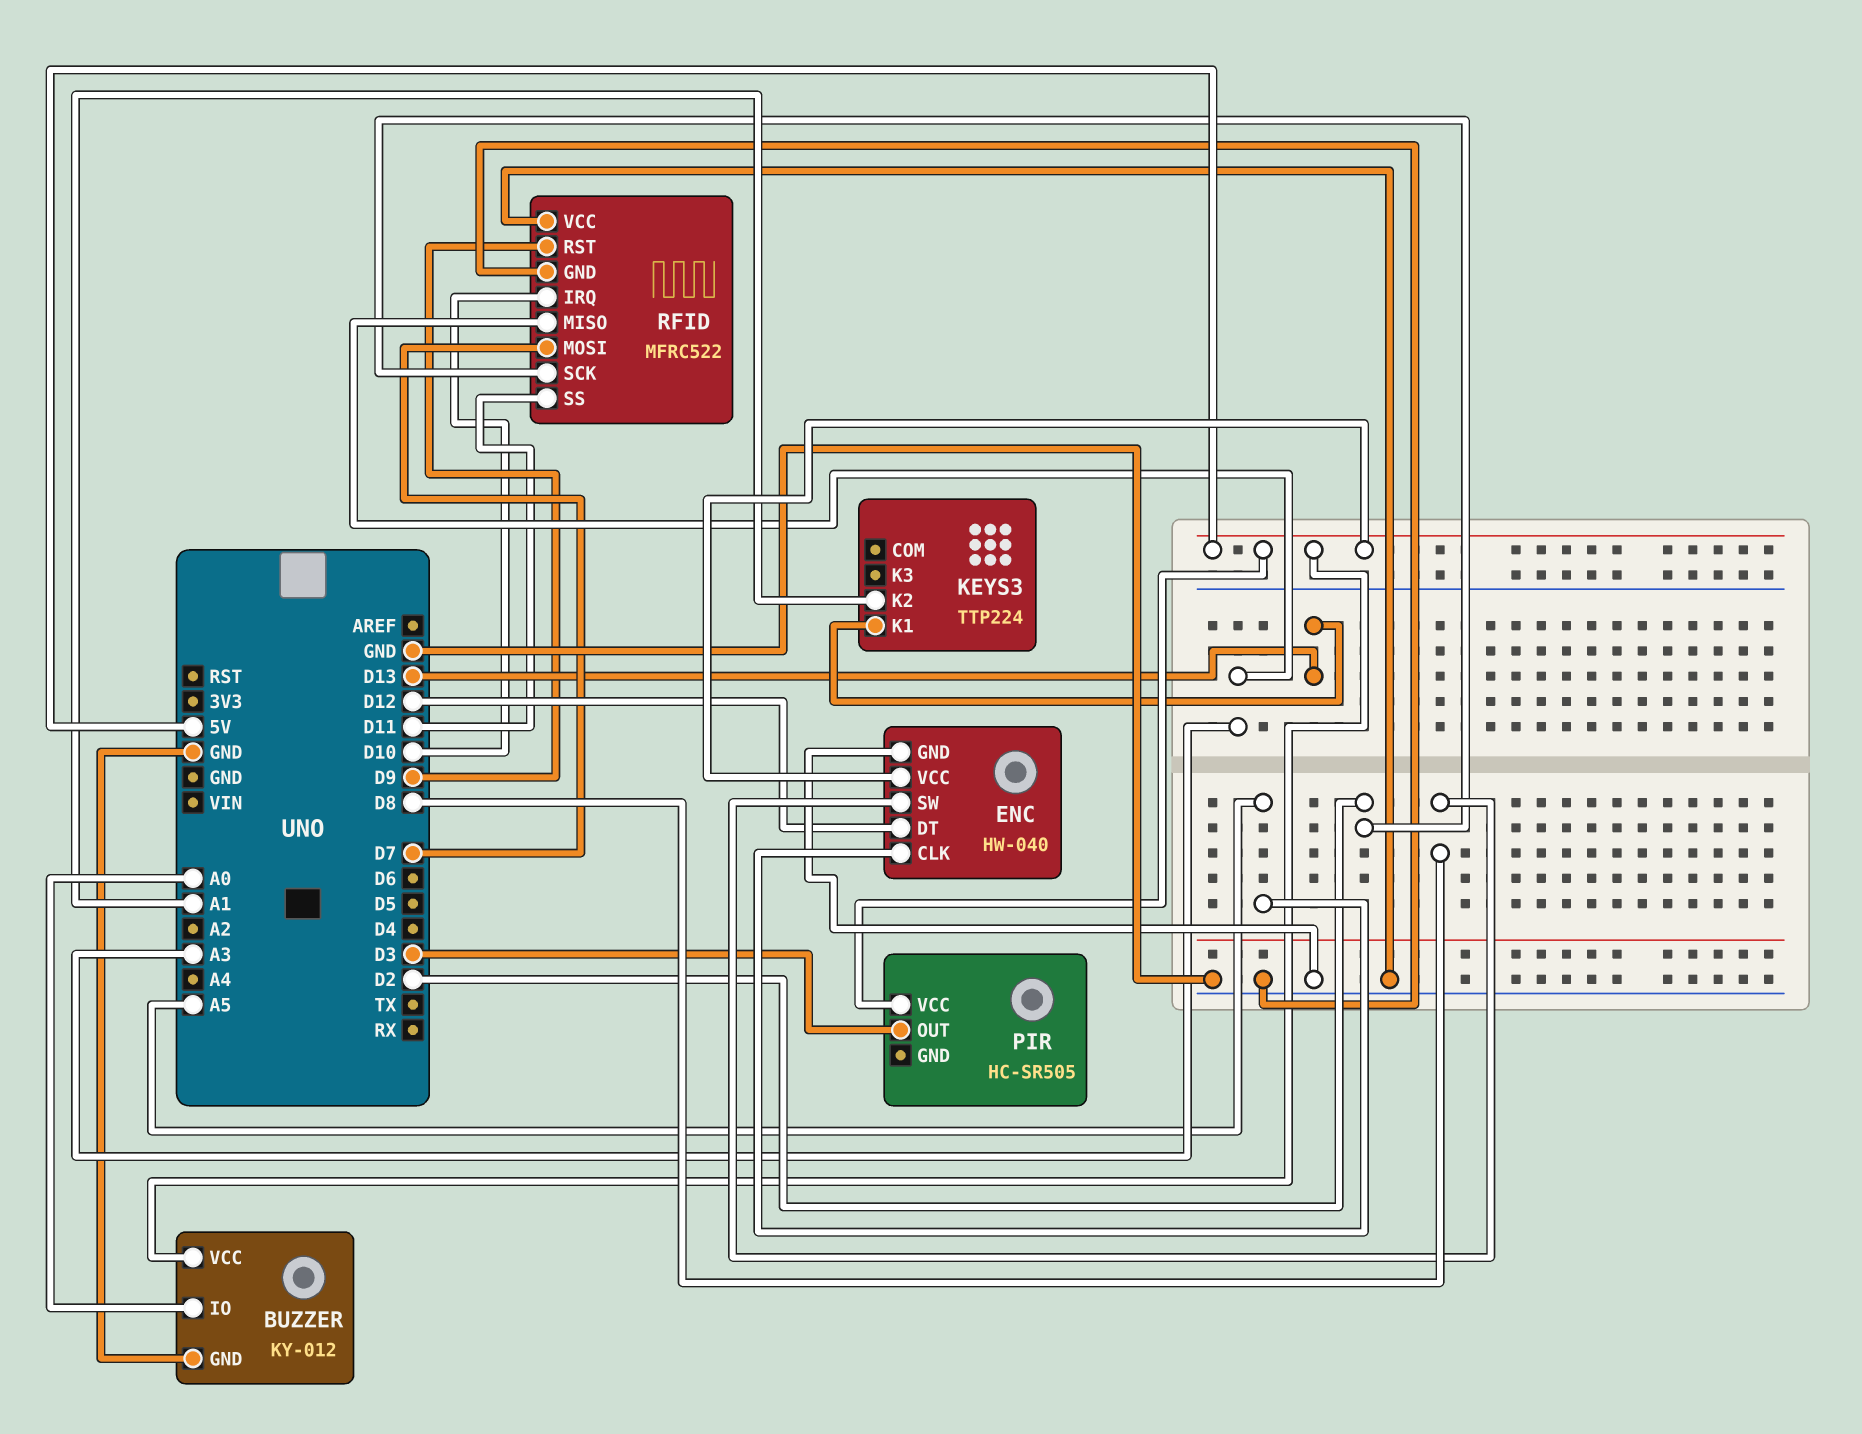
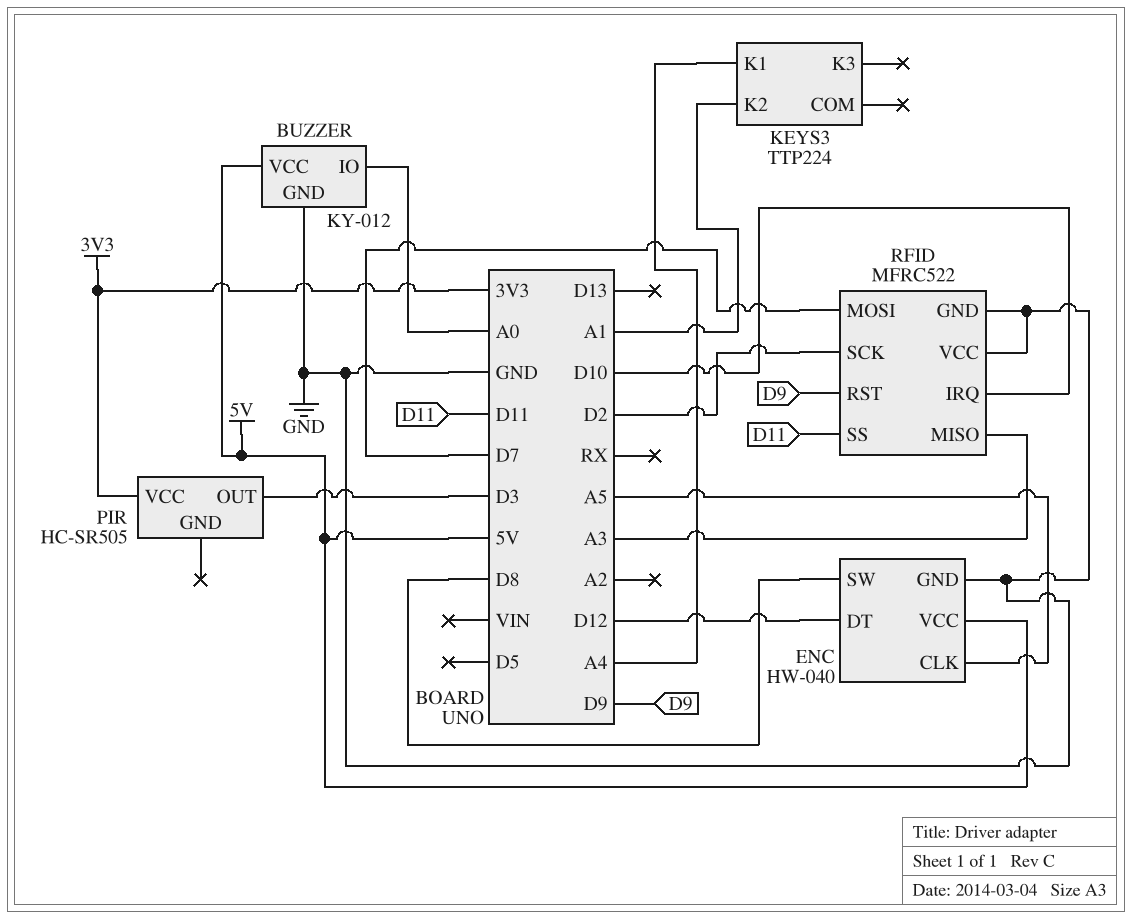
KEYS3 pin K1: D13 -> A4
PIR pin VCC: 5V -> 3V3

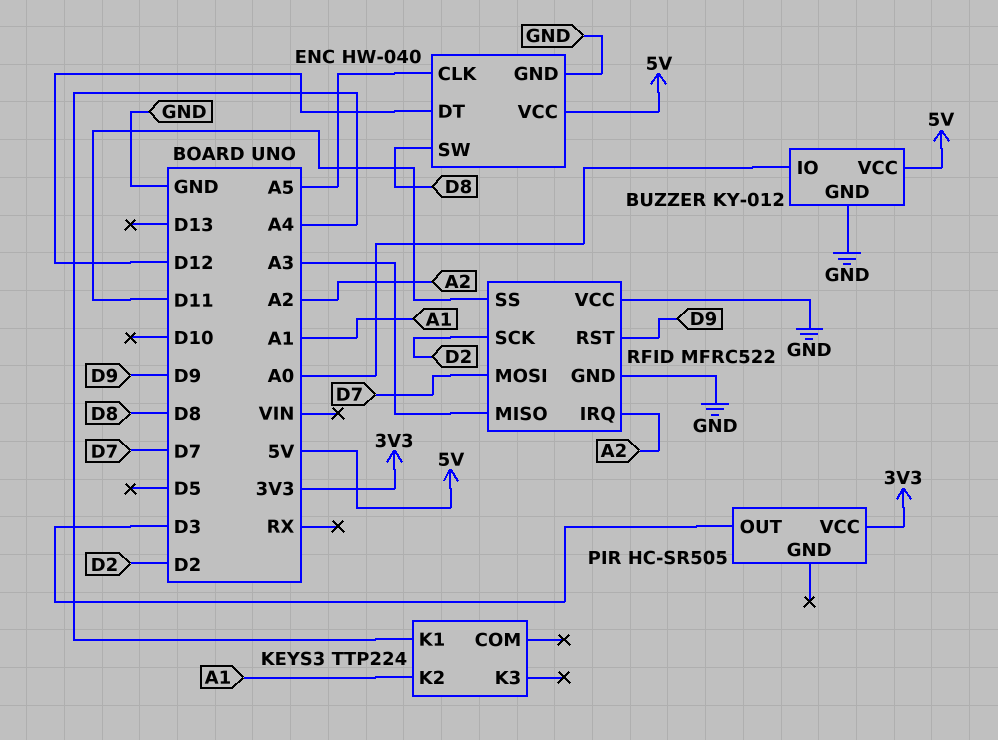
RFID pin IRQ: D10 -> A2

